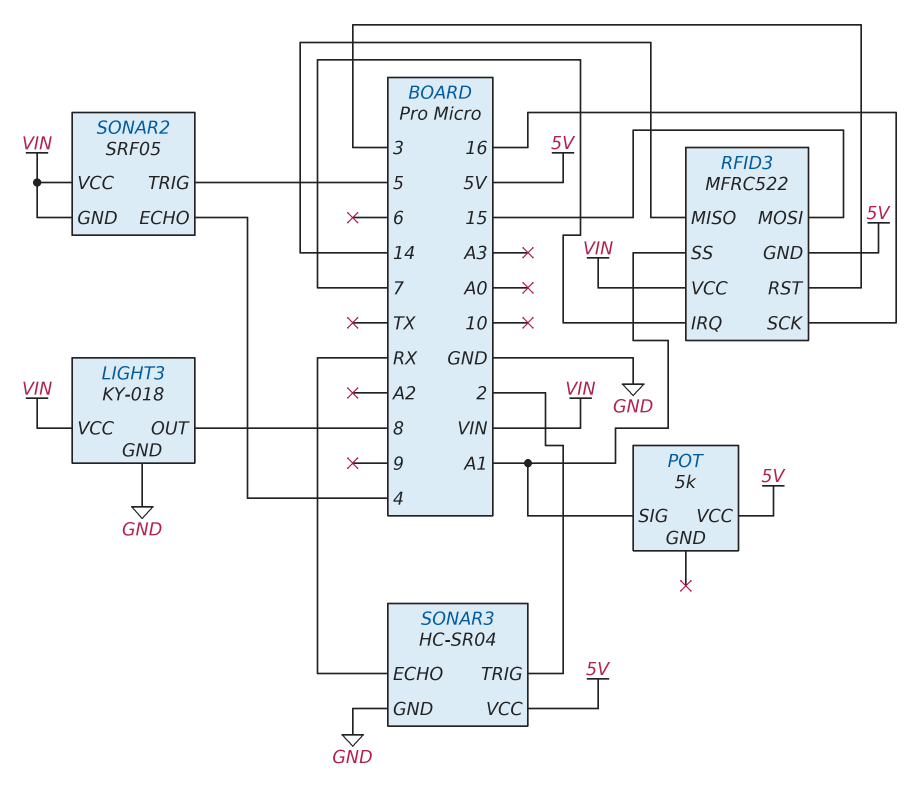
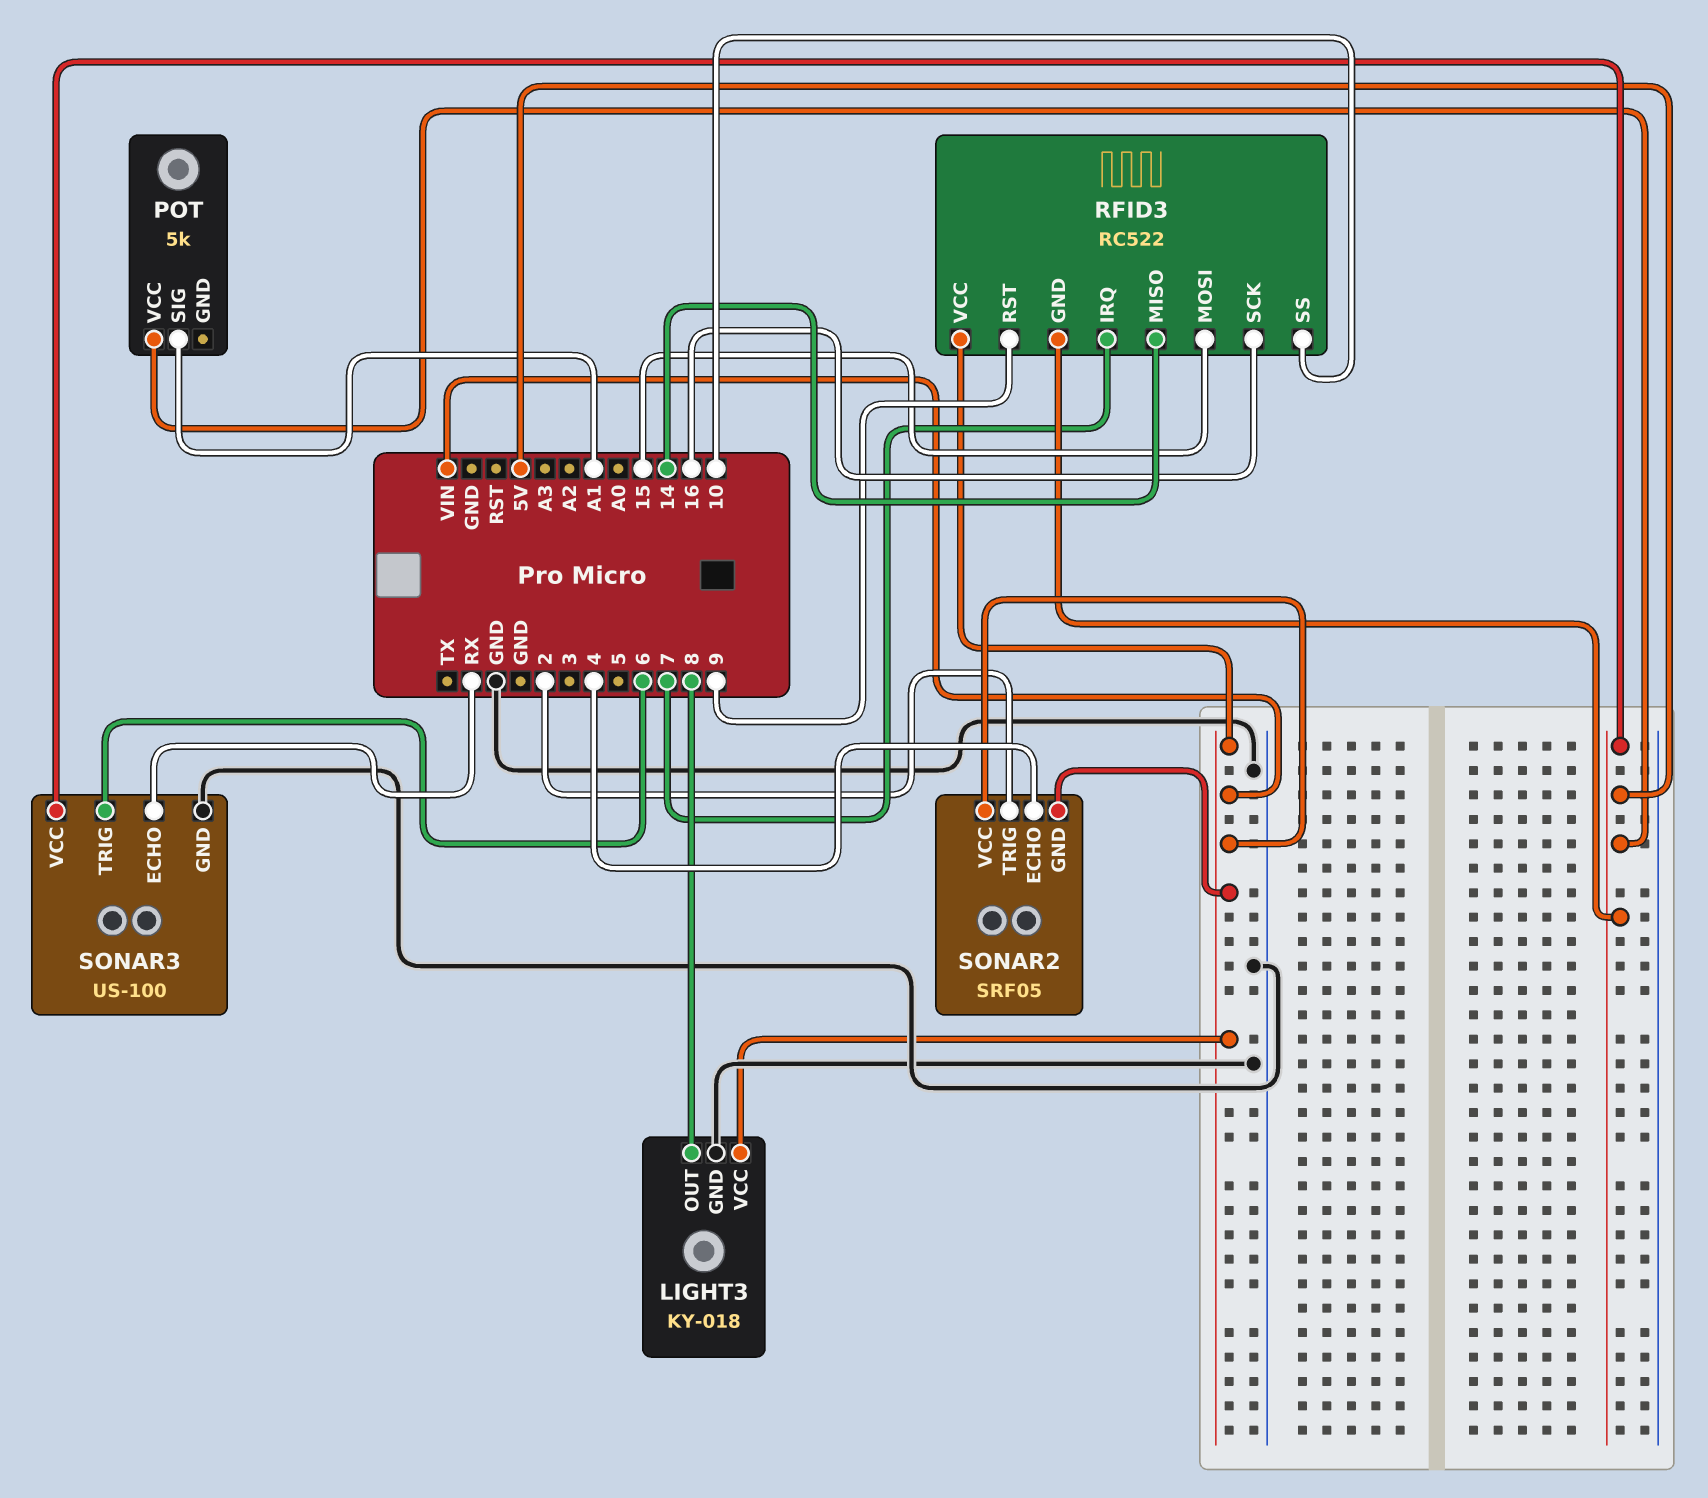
RFID3: MFRC522 -> RC522
RFID3 pin RST: 3 -> 9
RFID3 pin SS: A1 -> 10
SONAR2 pin TRIG: 5 -> 2
SONAR3: HC-SR04 -> US-100
SONAR3 pin TRIG: 2 -> 6

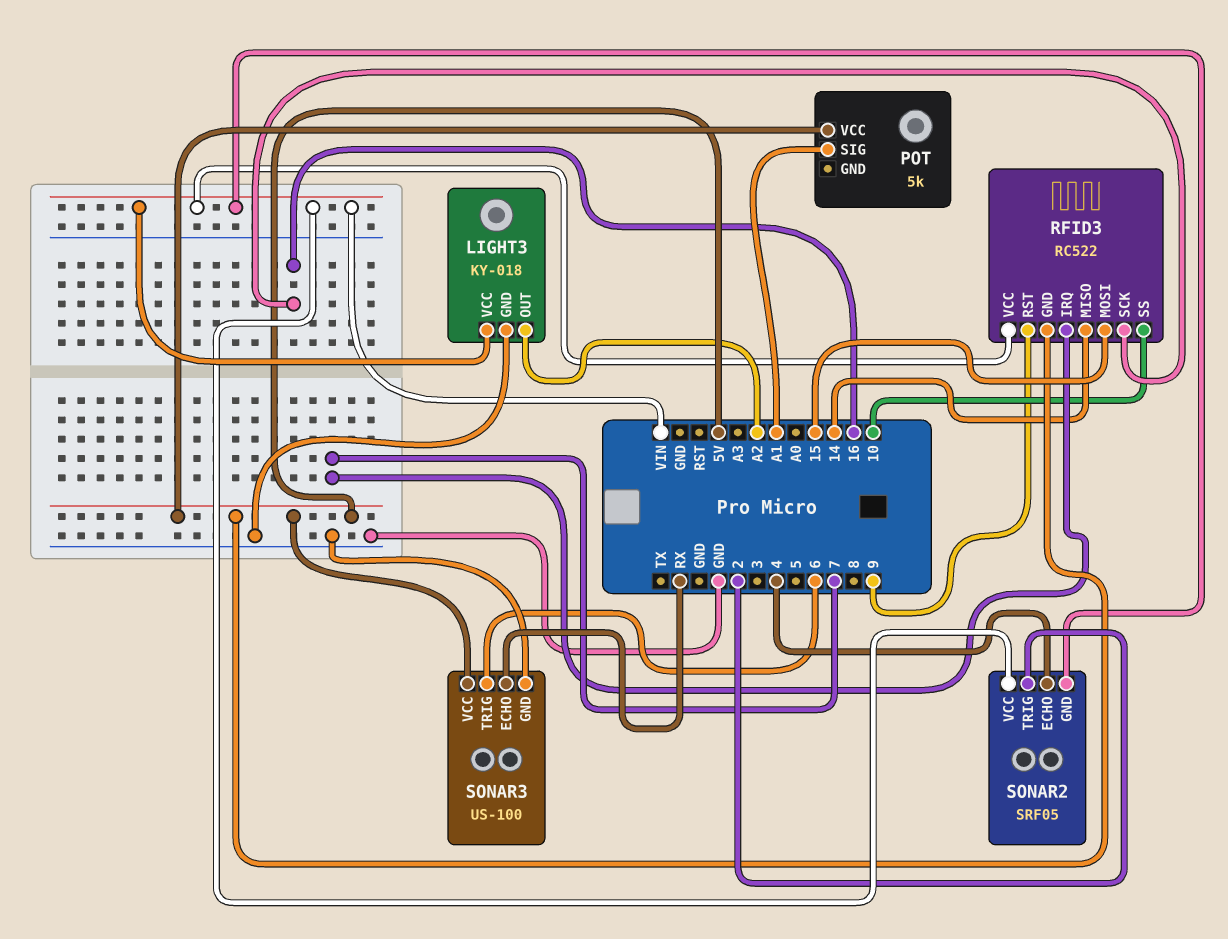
LIGHT3 pin OUT: 8 -> A2

